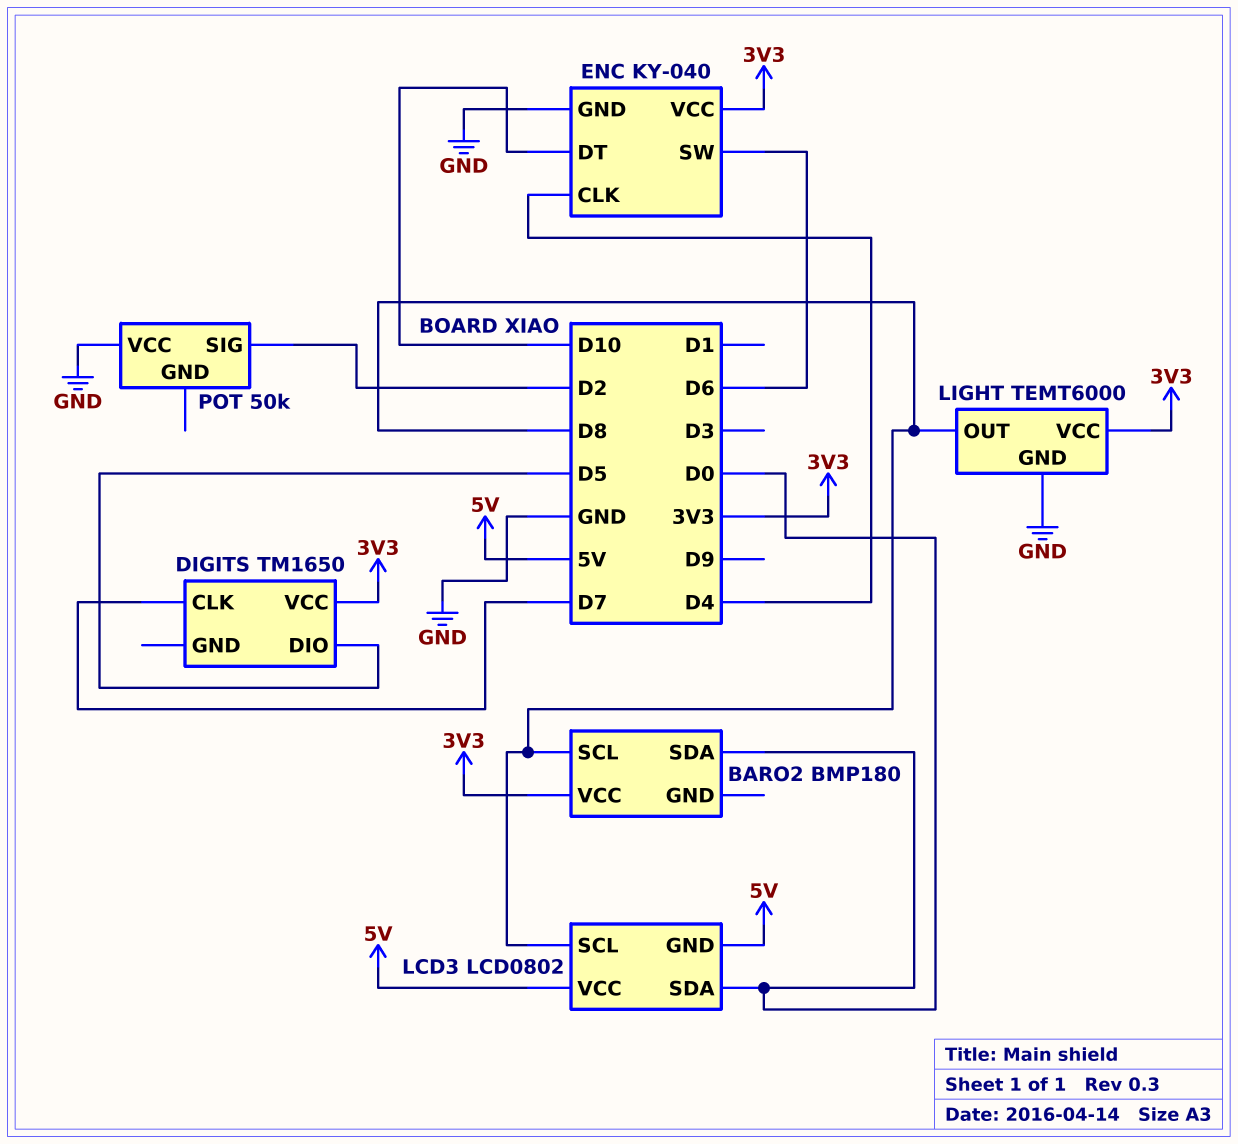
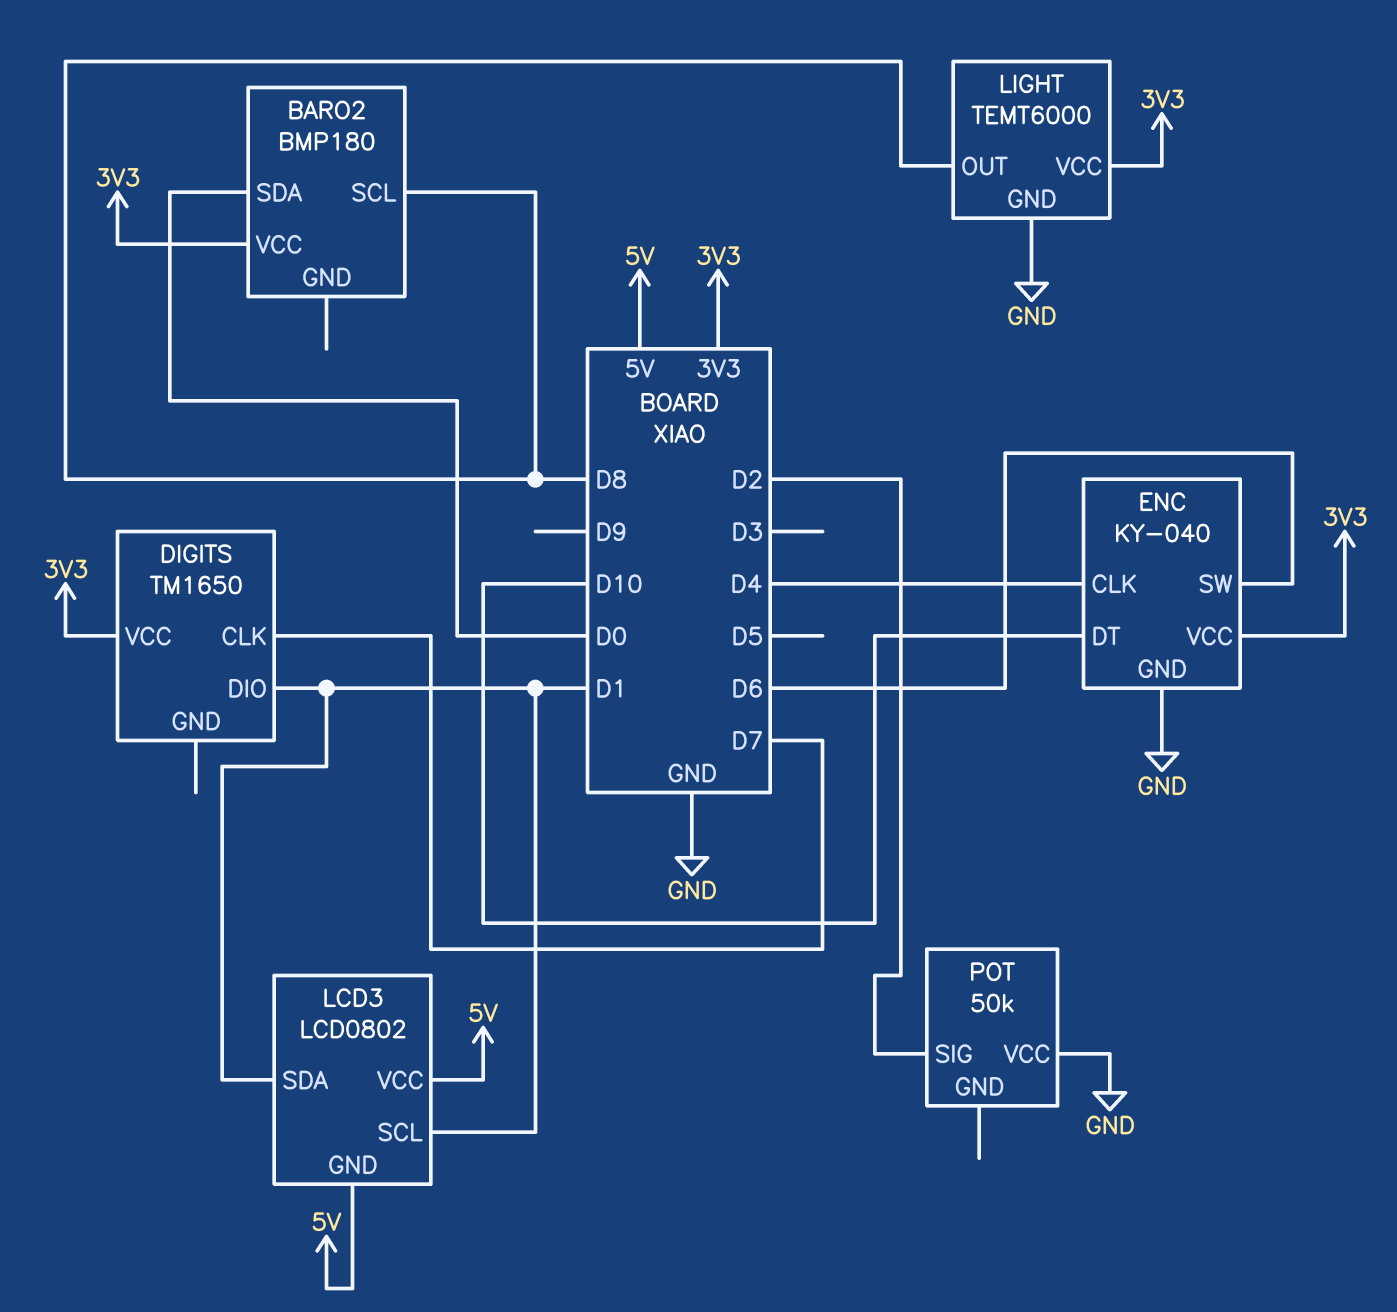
DIGITS pin DIO: D5 -> D1
LCD3 pin SCL: D8 -> D1
LCD3 pin SDA: D0 -> D1

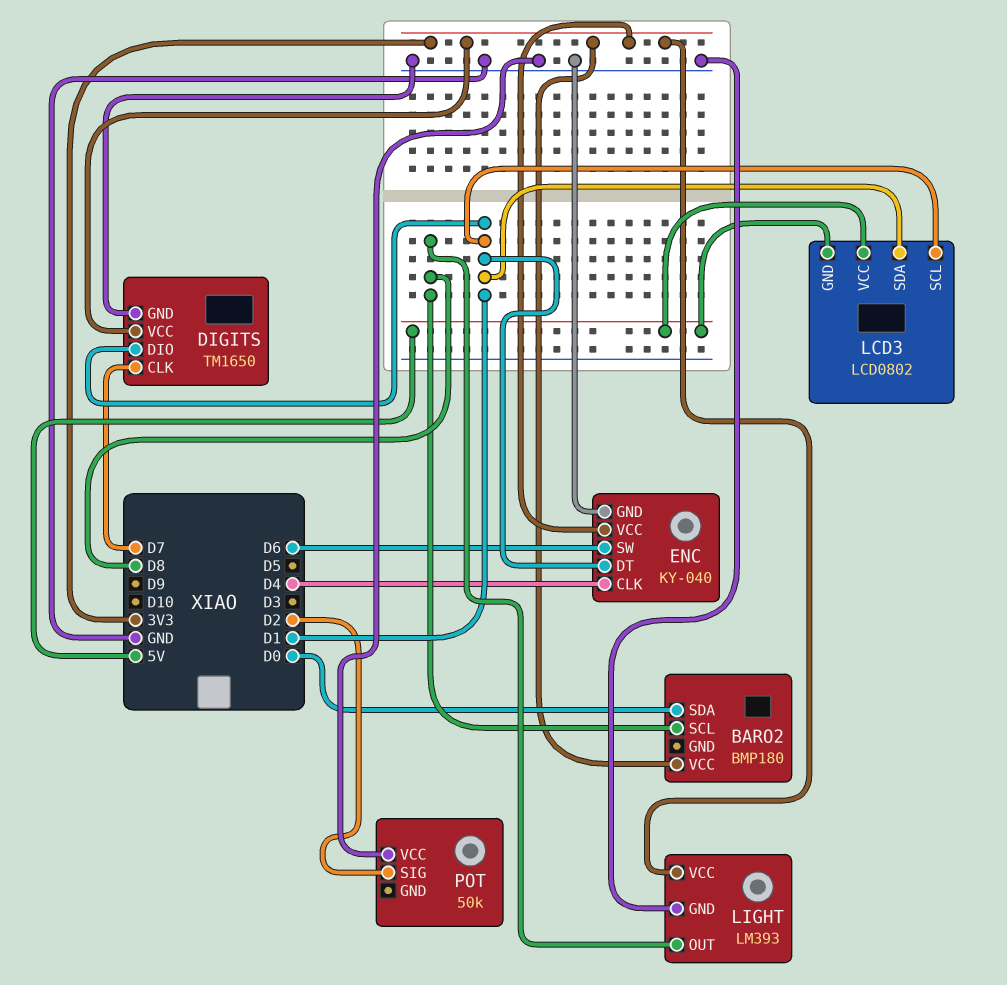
DIGITS pin GND: none -> GND
ENC pin DT: D10 -> D1
LIGHT: TEMT6000 -> LM393

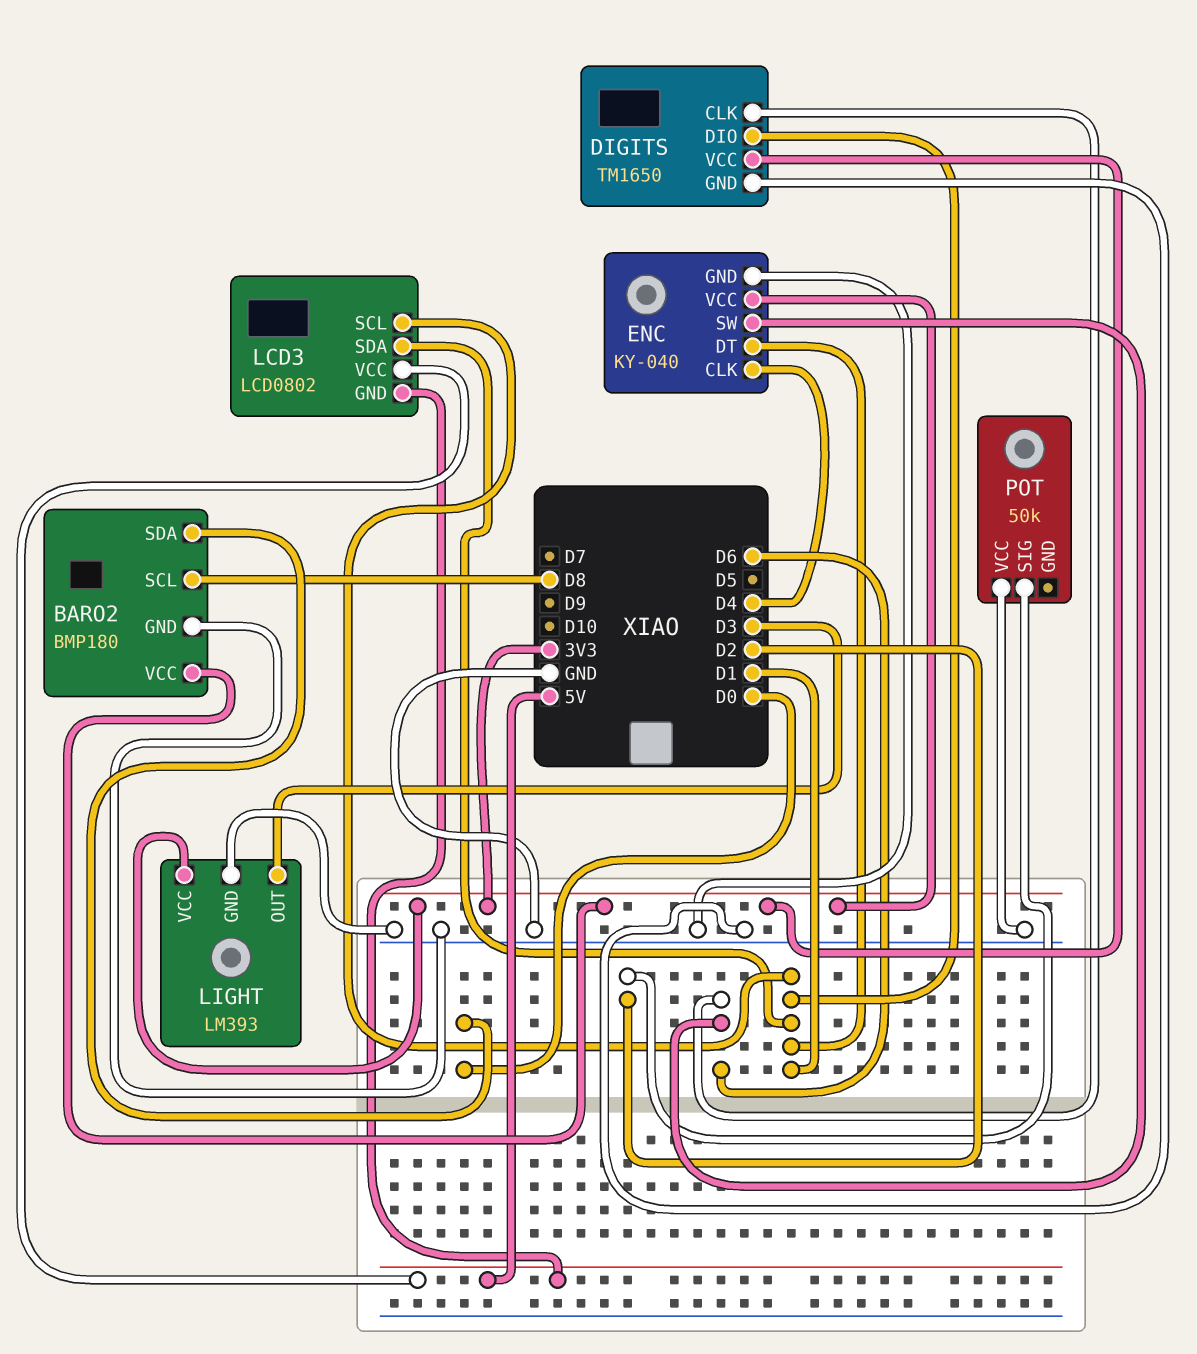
BARO2 pin GND: none -> GND
DIGITS pin CLK: D7 -> D6
LIGHT pin OUT: D8 -> D3

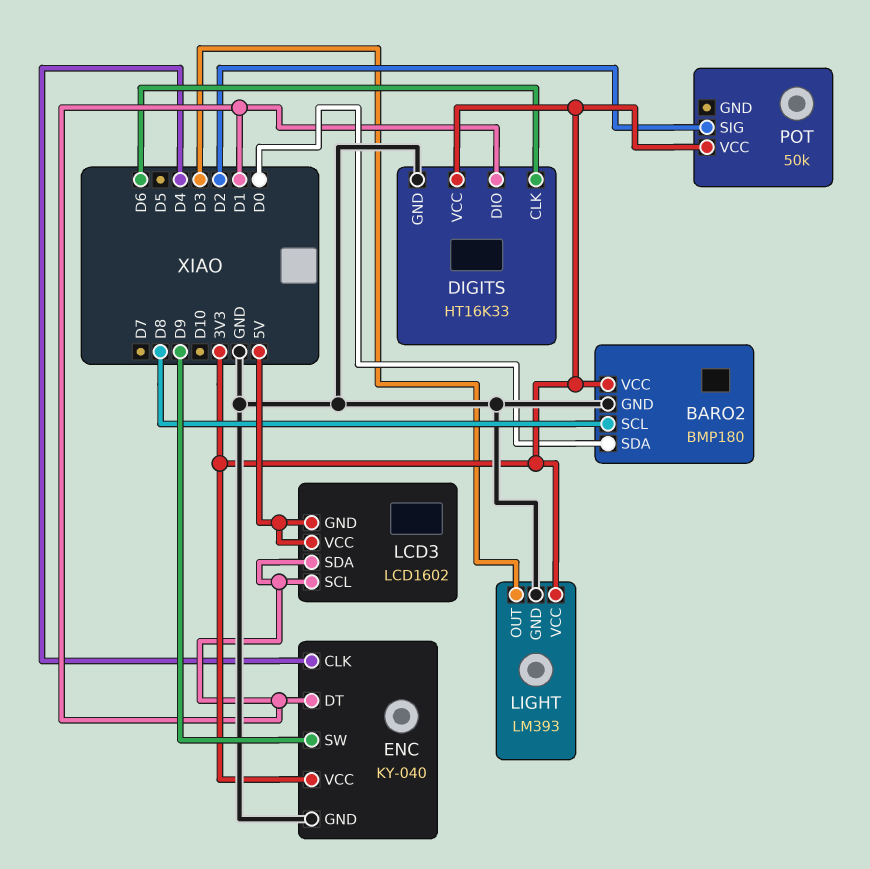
DIGITS: TM1650 -> HT16K33
ENC pin SW: D6 -> D9
LCD3: LCD0802 -> LCD1602
POT pin VCC: GND -> 3V3

